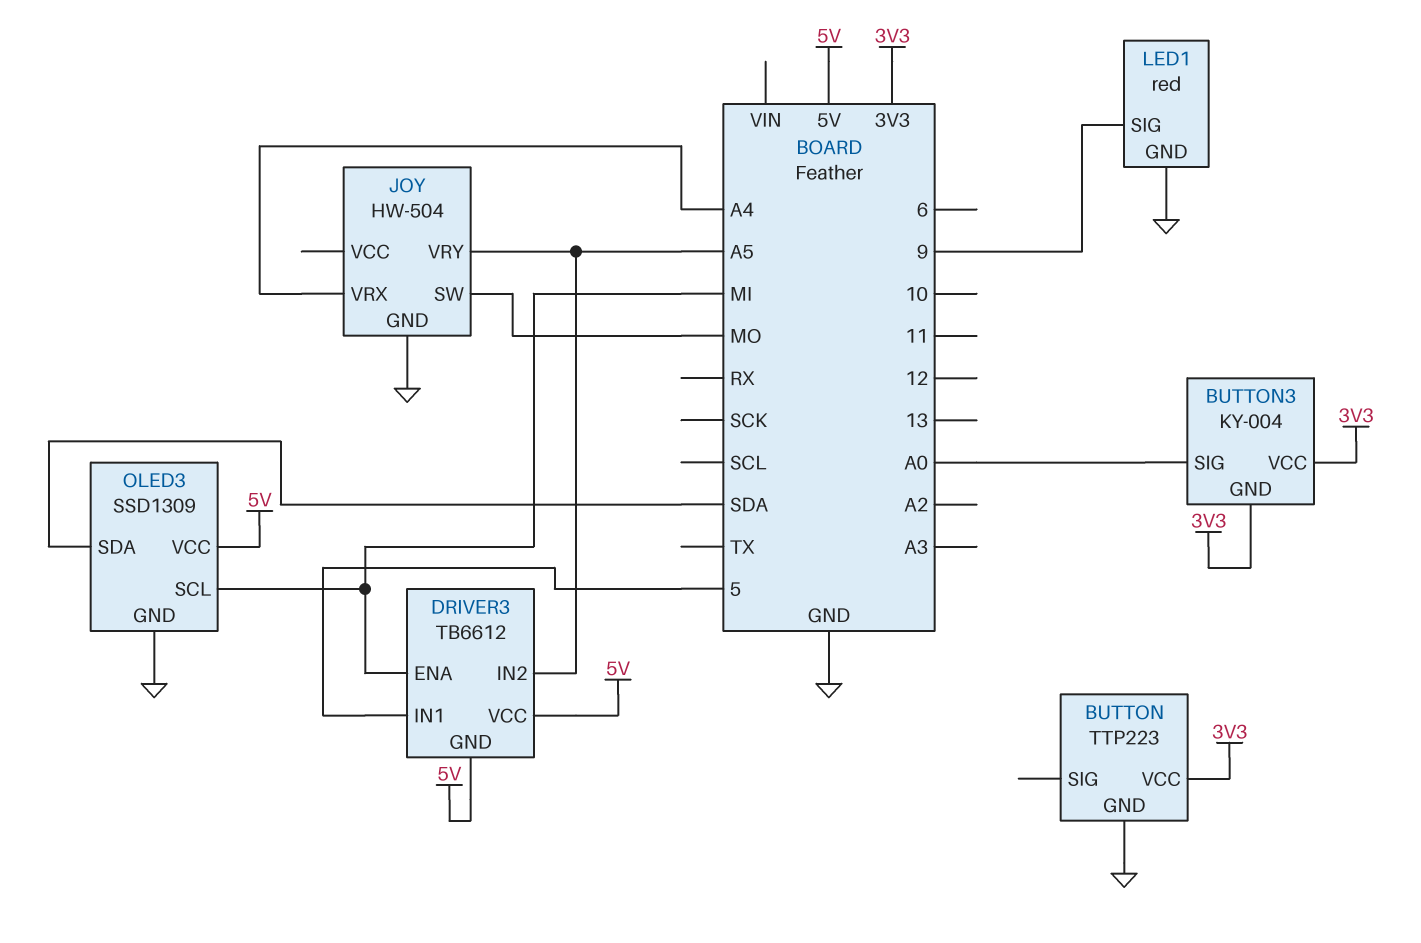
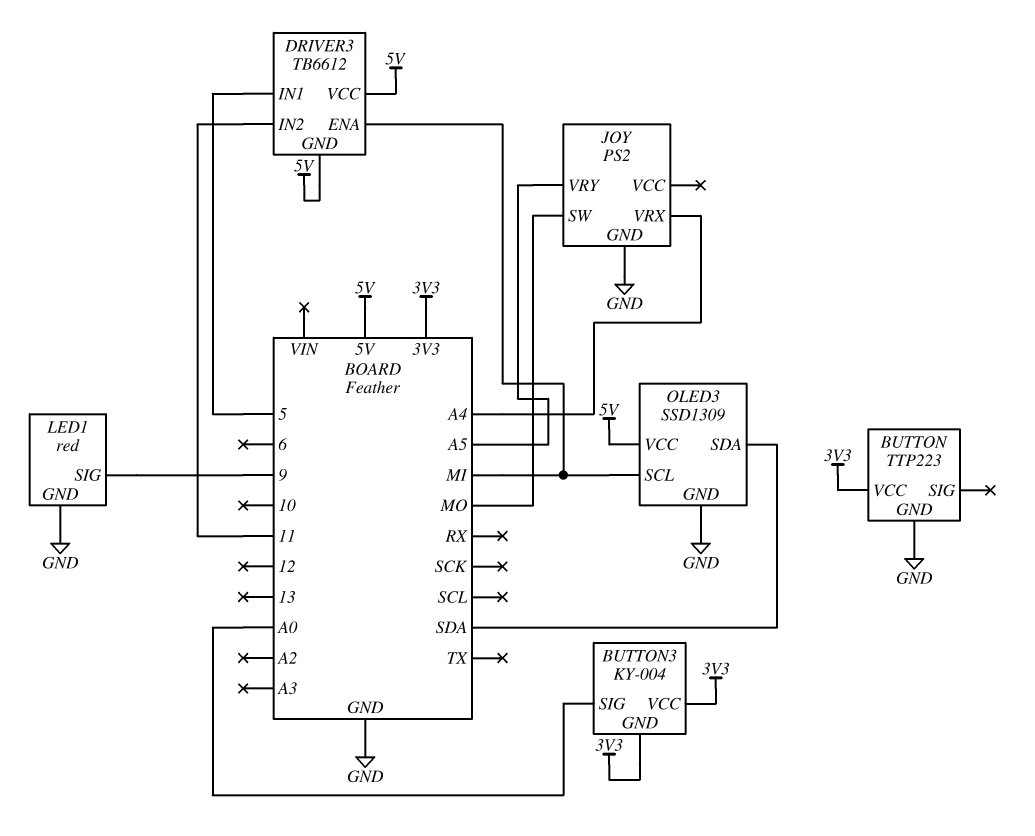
DRIVER3 pin IN2: A5 -> 11
JOY: HW-504 -> PS2

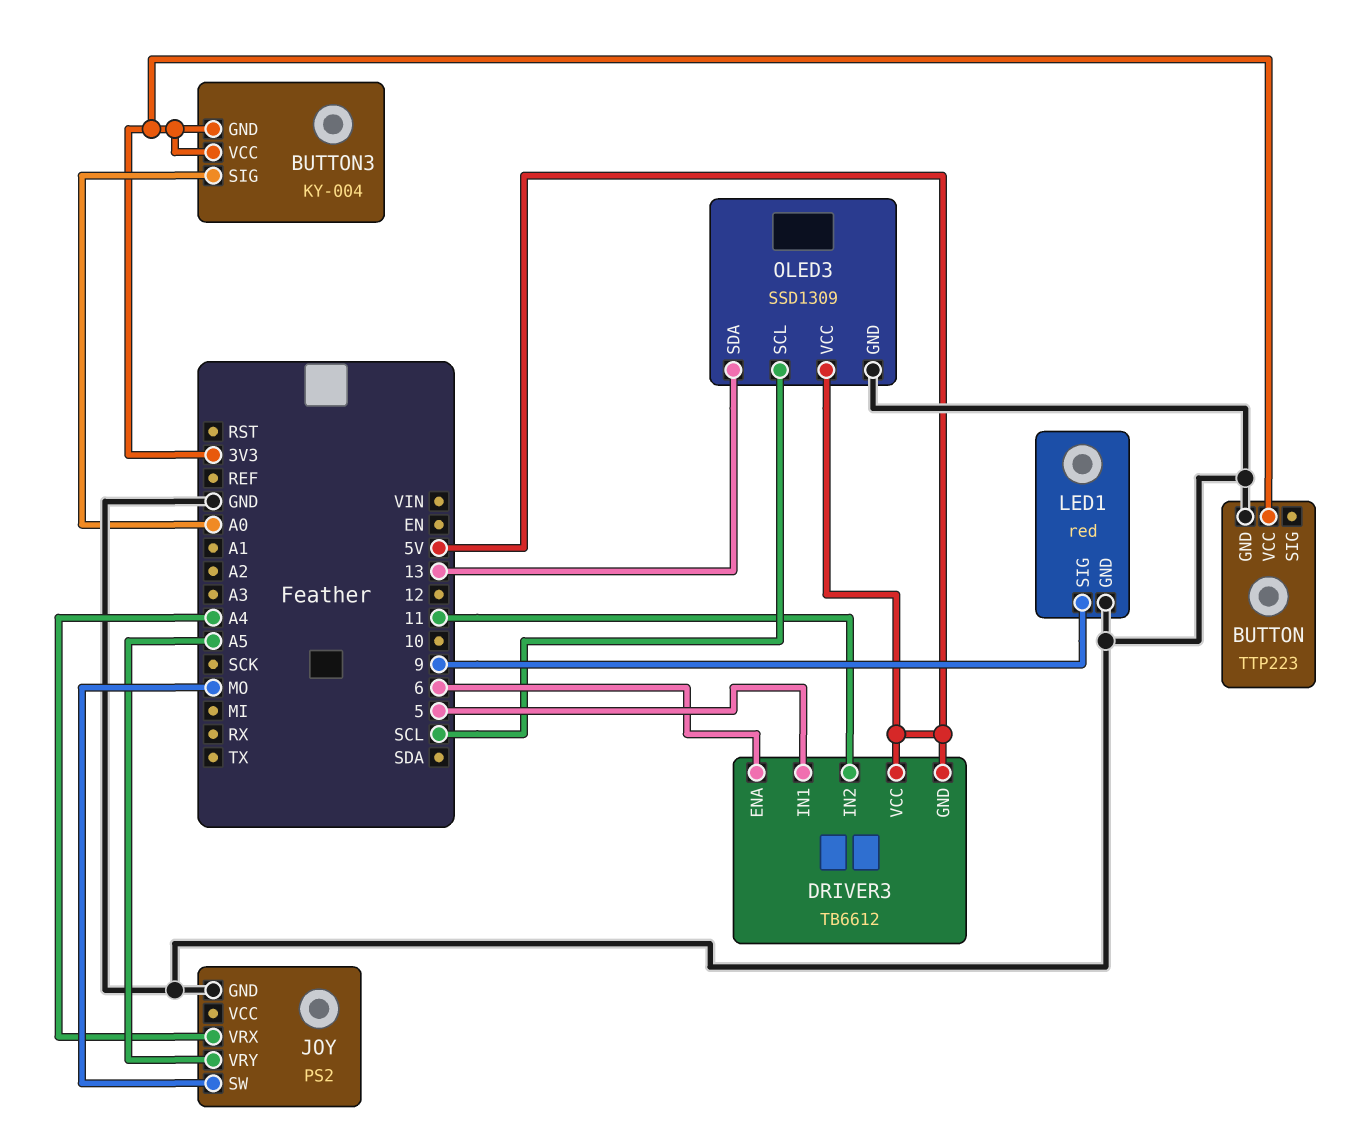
DRIVER3 pin ENA: MI -> 6
OLED3 pin SCL: MI -> SCL
OLED3 pin SDA: SDA -> 13

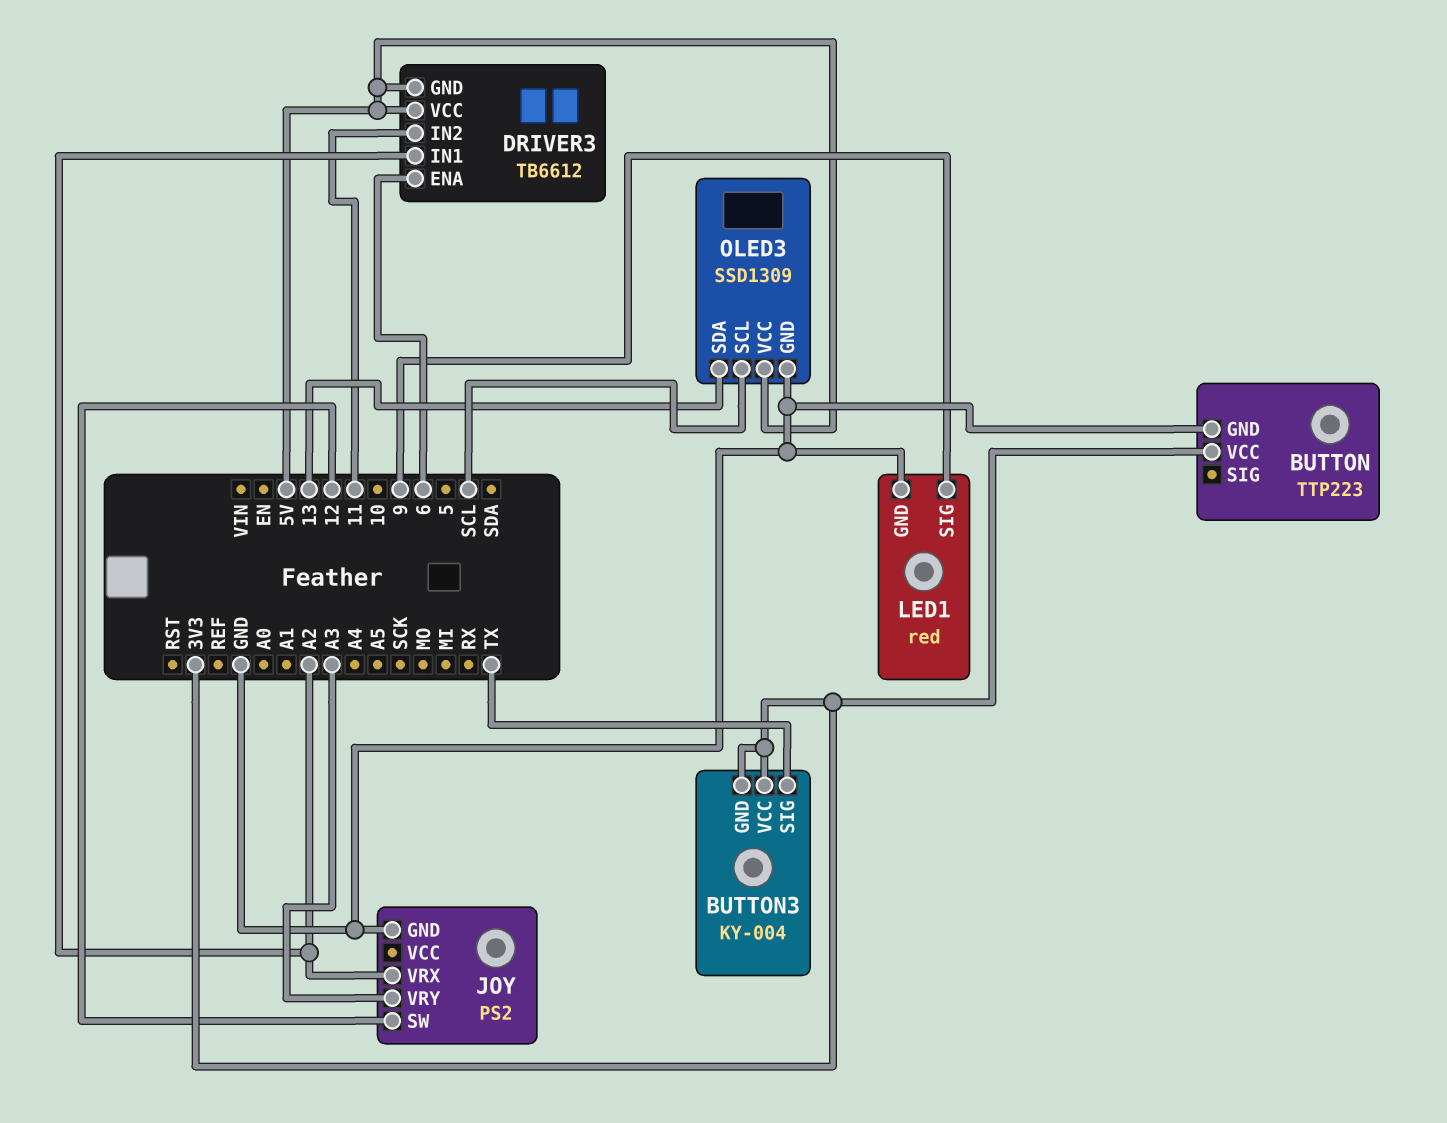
BUTTON3 pin SIG: A0 -> TX
DRIVER3 pin IN1: 5 -> A2
JOY pin SW: MO -> 12
JOY pin VRX: A4 -> A2
JOY pin VRY: A5 -> A3

